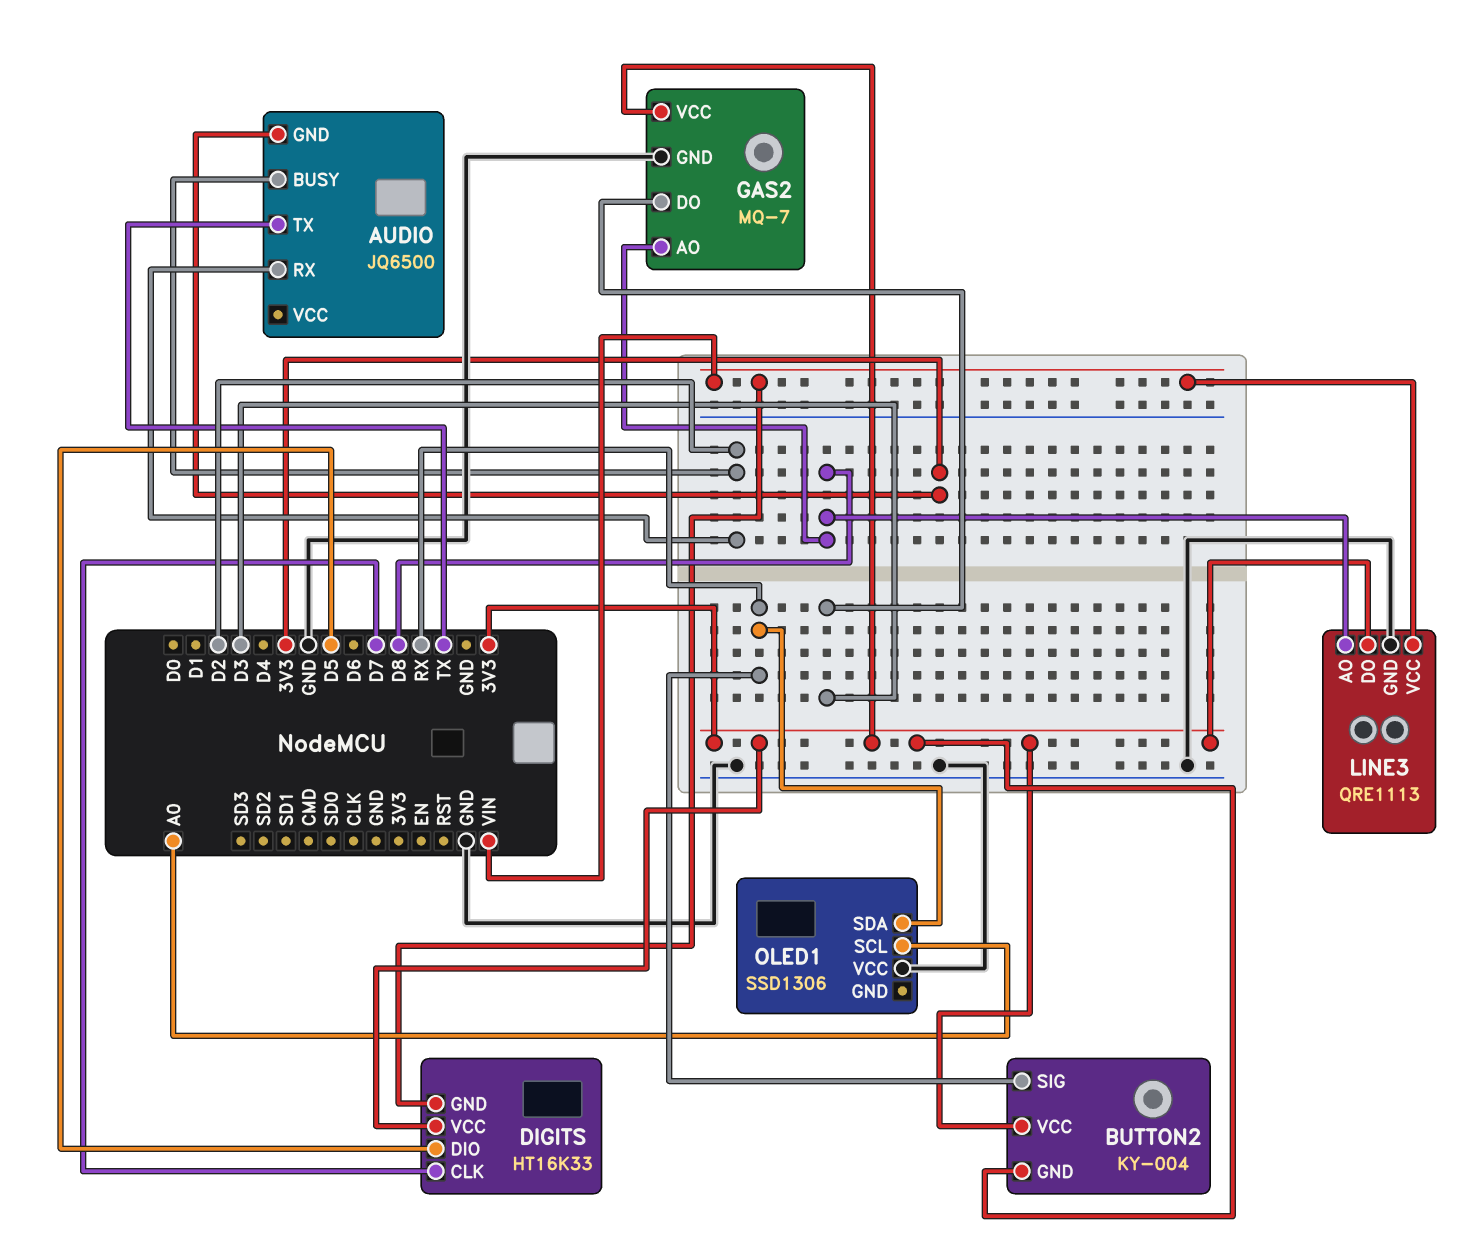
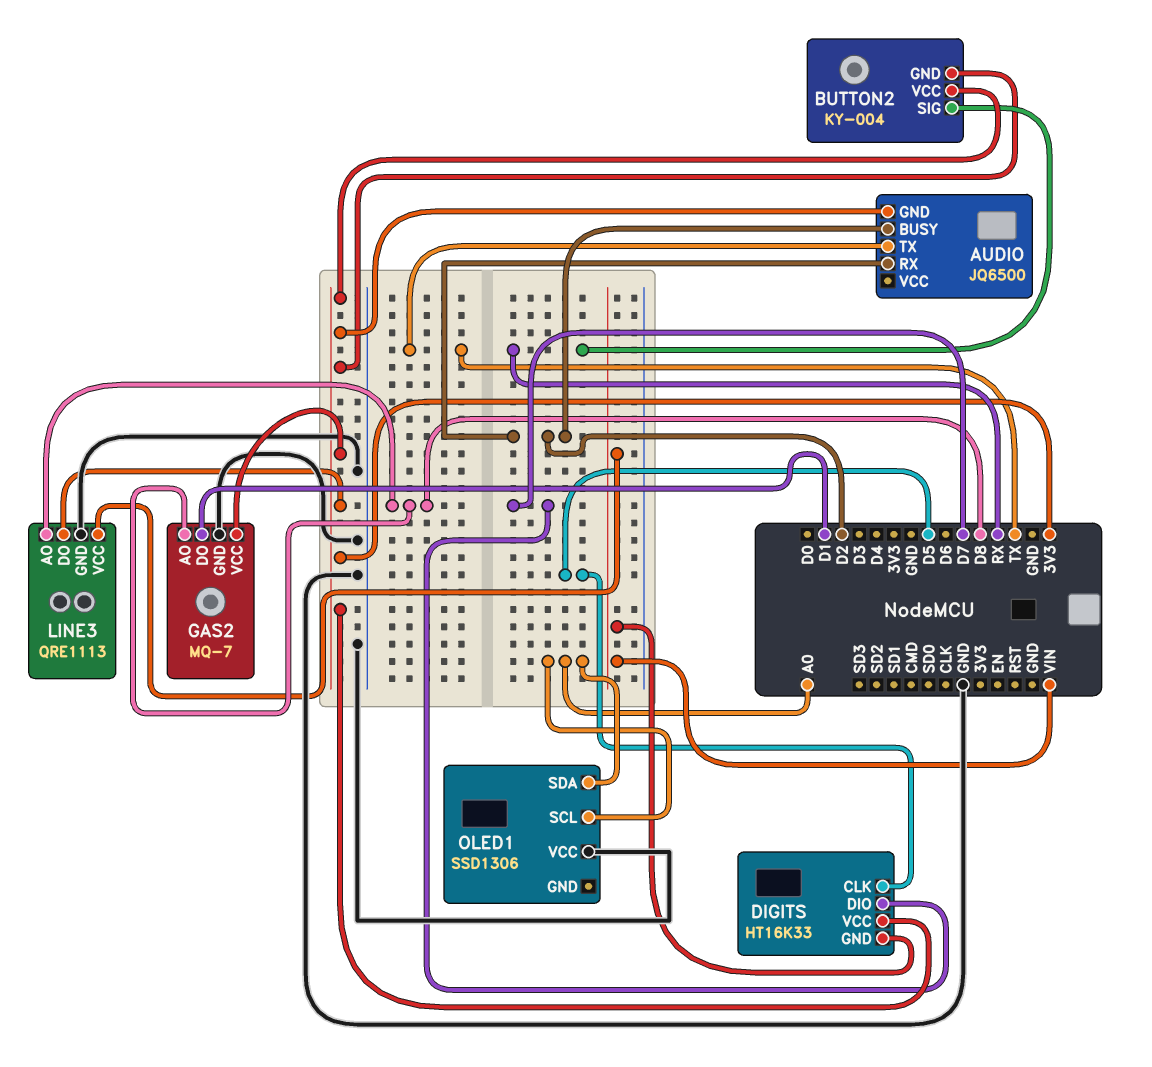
DIGITS pin CLK: D7 -> D5
DIGITS pin DIO: D5 -> D7
GAS2 pin DO: D3 -> D1
OLED1 pin SDA: RX -> A0

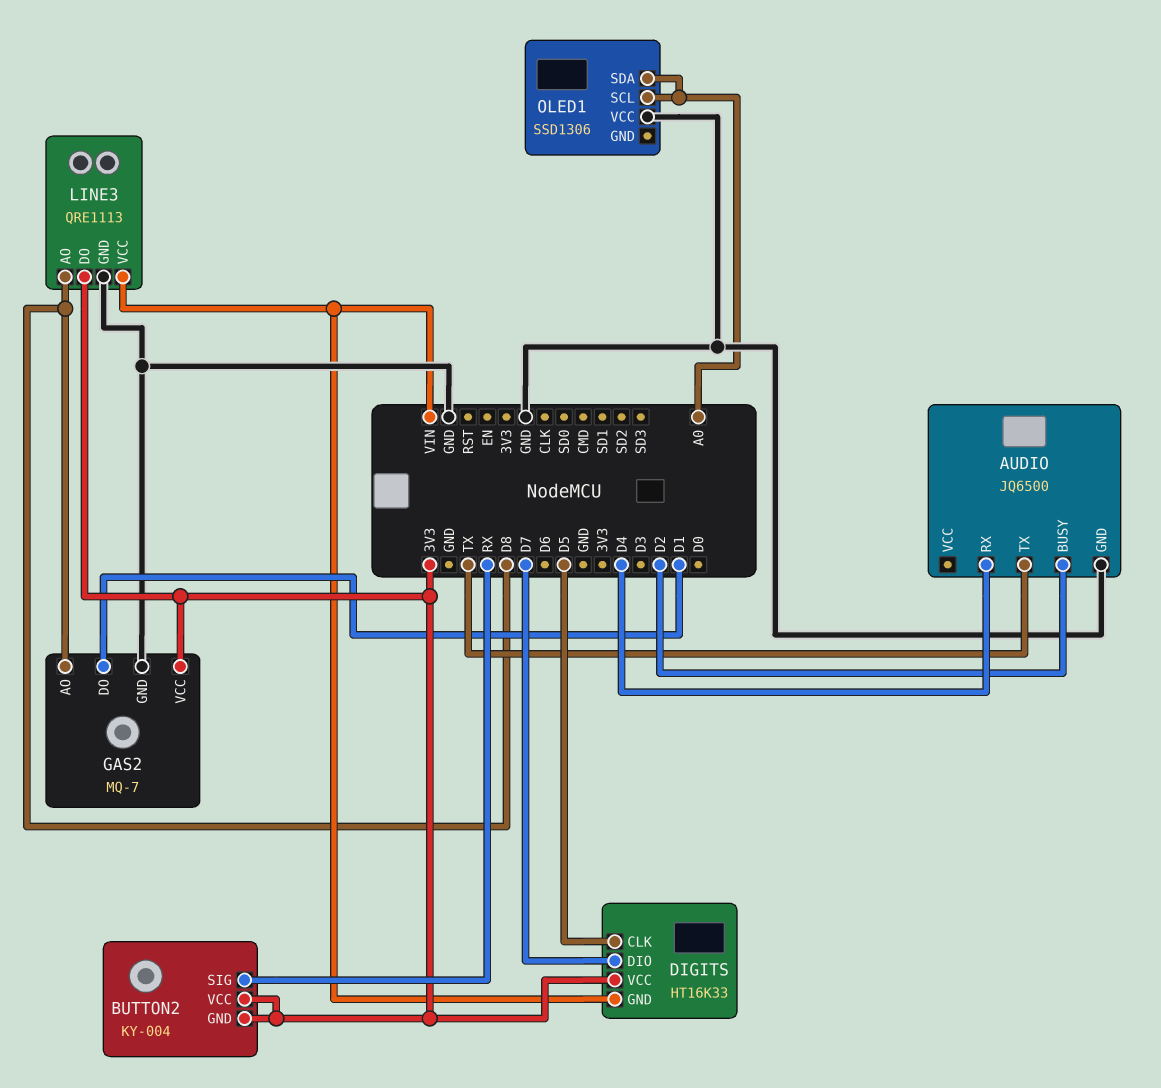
AUDIO pin GND: 3V3 -> GND
AUDIO pin RX: D2 -> D4

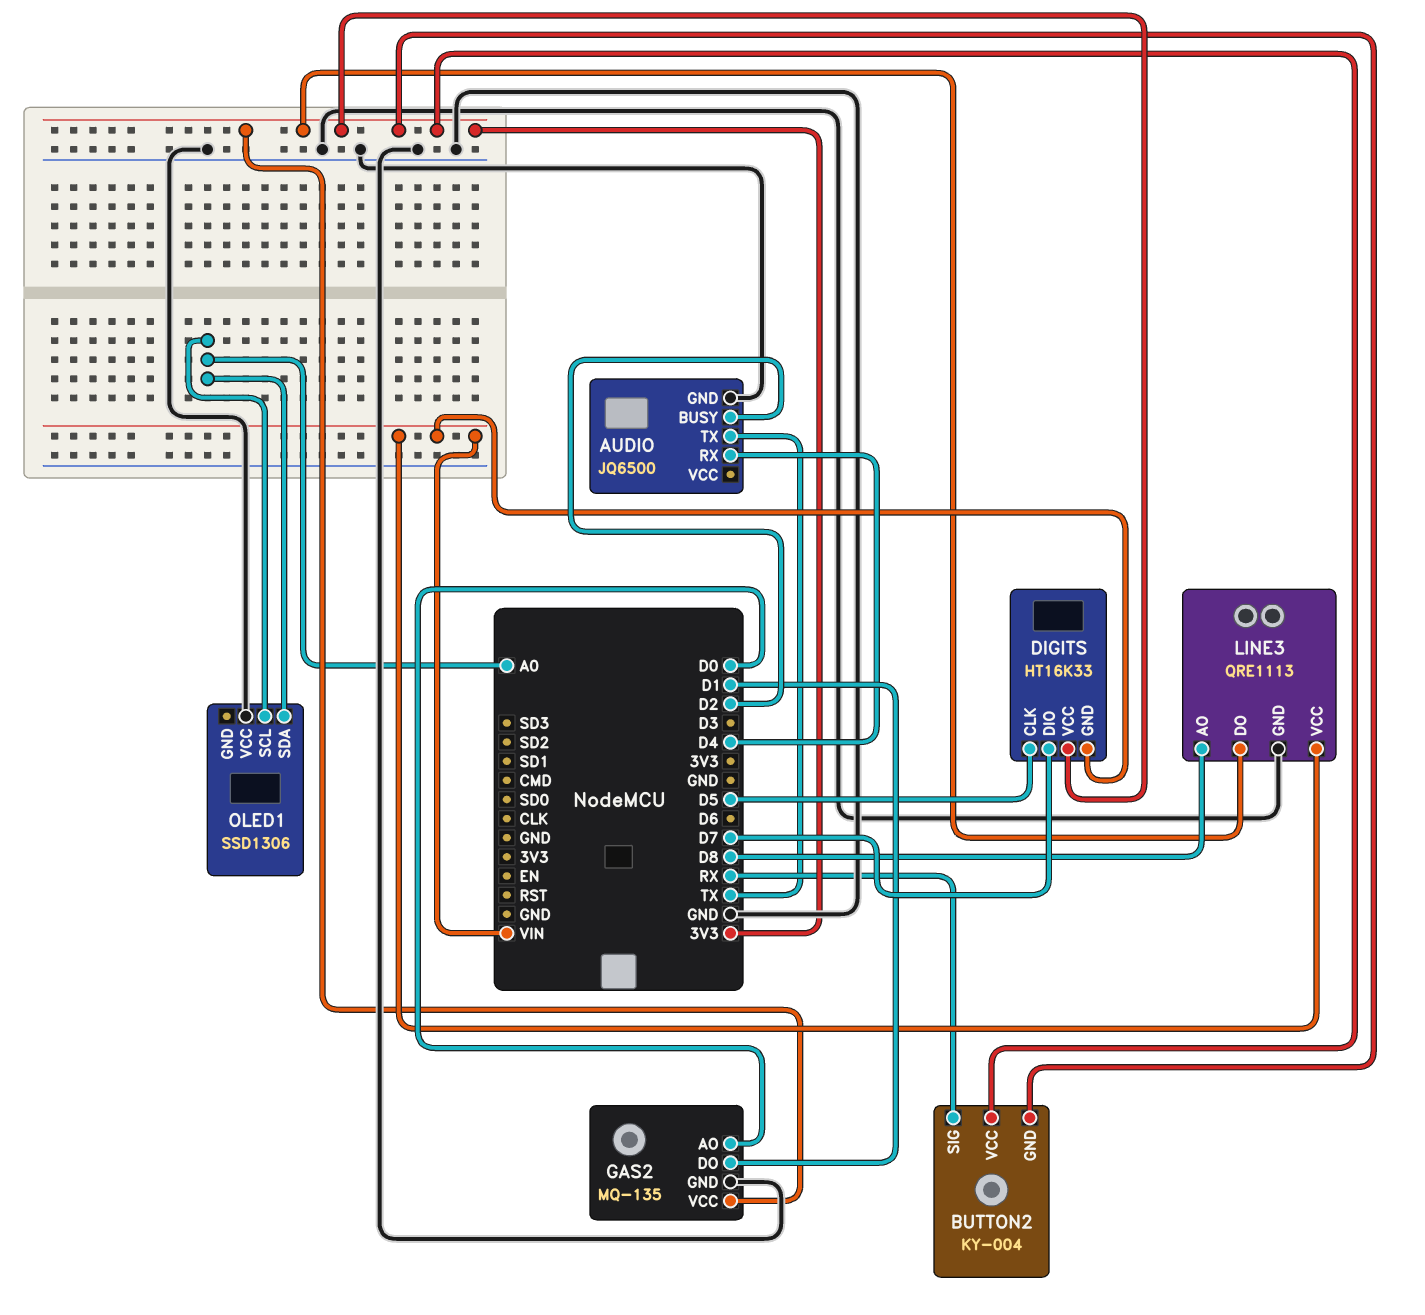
GAS2: MQ-7 -> MQ-135
GAS2 pin AO: D8 -> D0

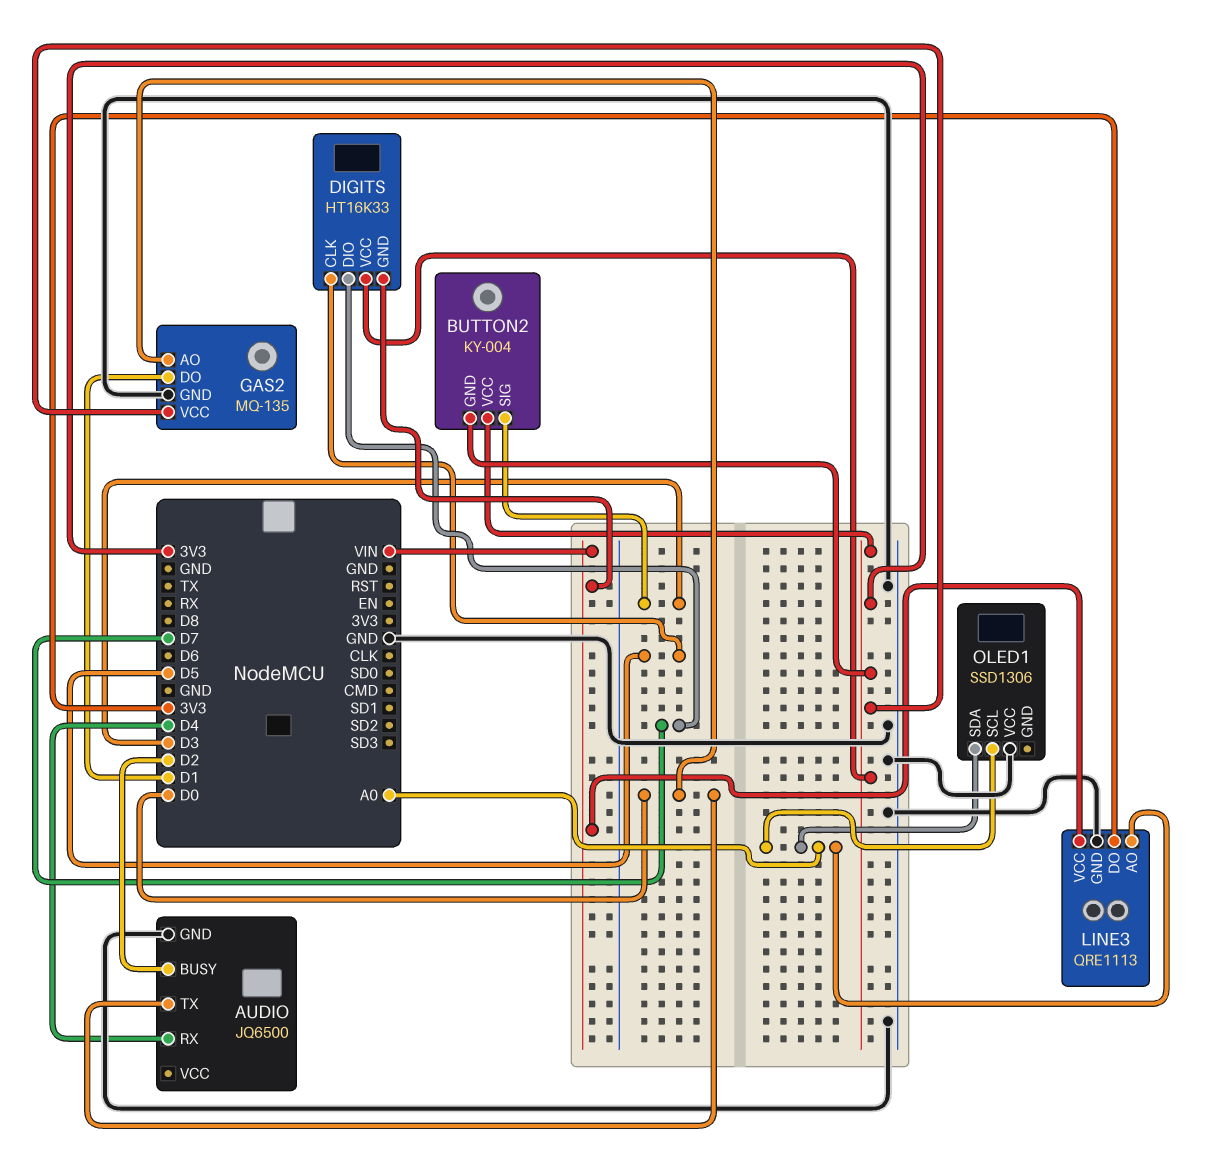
AUDIO pin TX: TX -> D0
BUTTON2 pin SIG: RX -> D3
LINE3 pin AO: D8 -> A0

